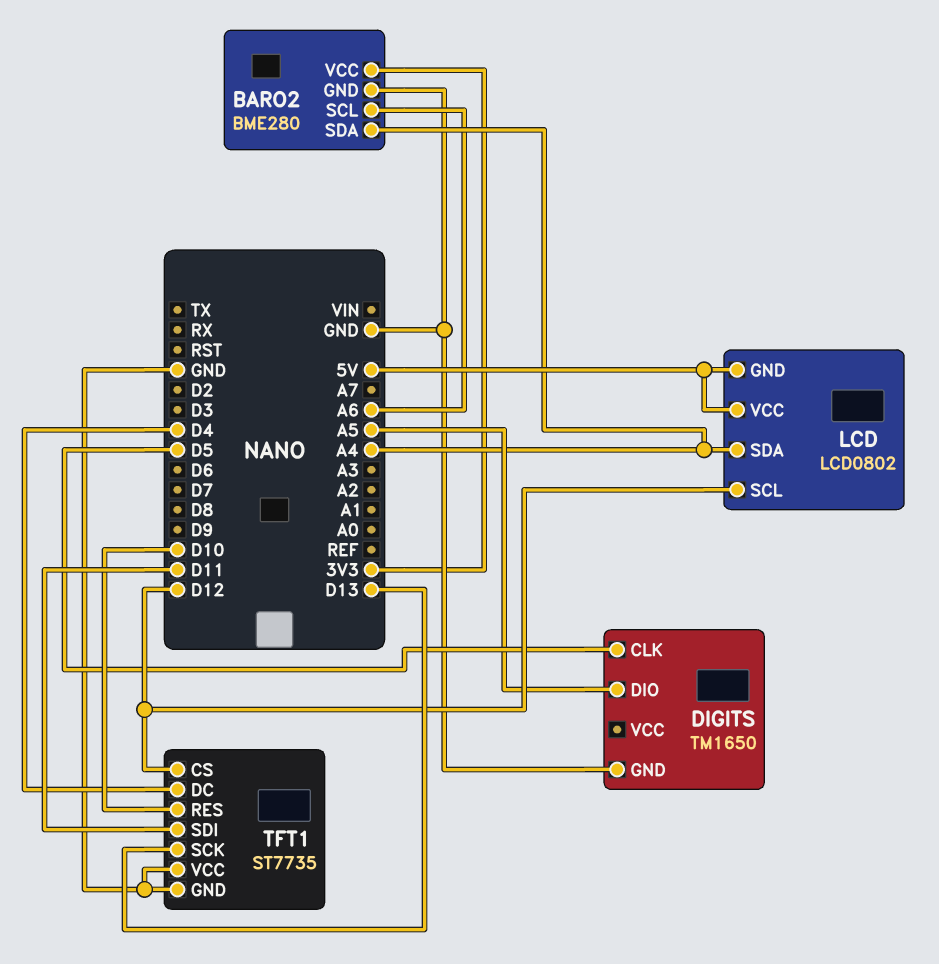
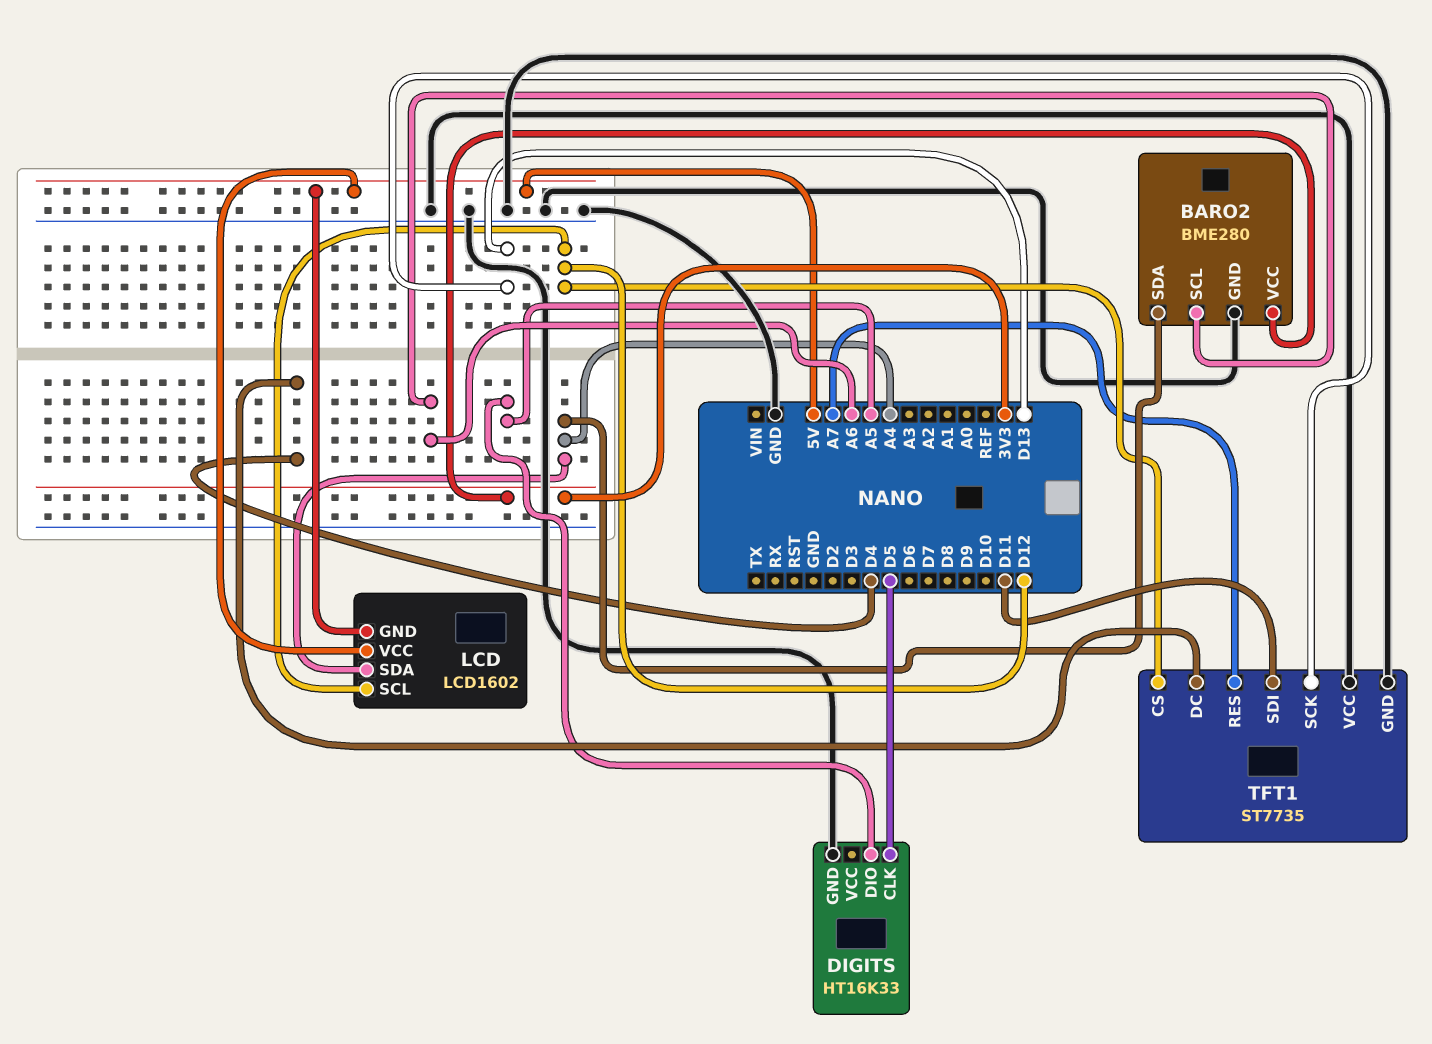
DIGITS: TM1650 -> HT16K33
LCD: LCD0802 -> LCD1602
TFT1 pin RES: D10 -> A7

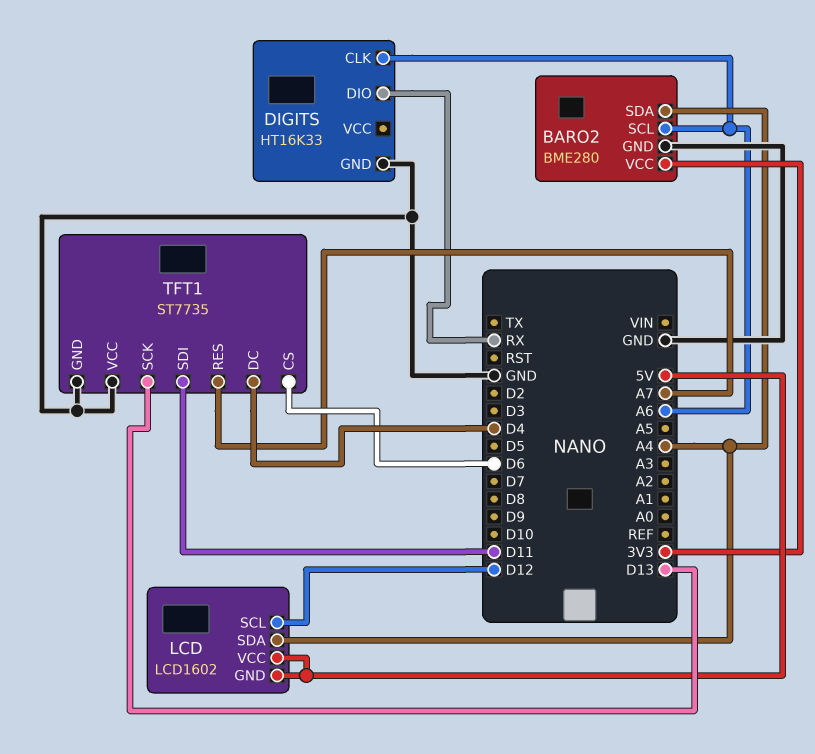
DIGITS pin CLK: D5 -> A6
DIGITS pin DIO: A5 -> RX
TFT1 pin CS: D12 -> D6

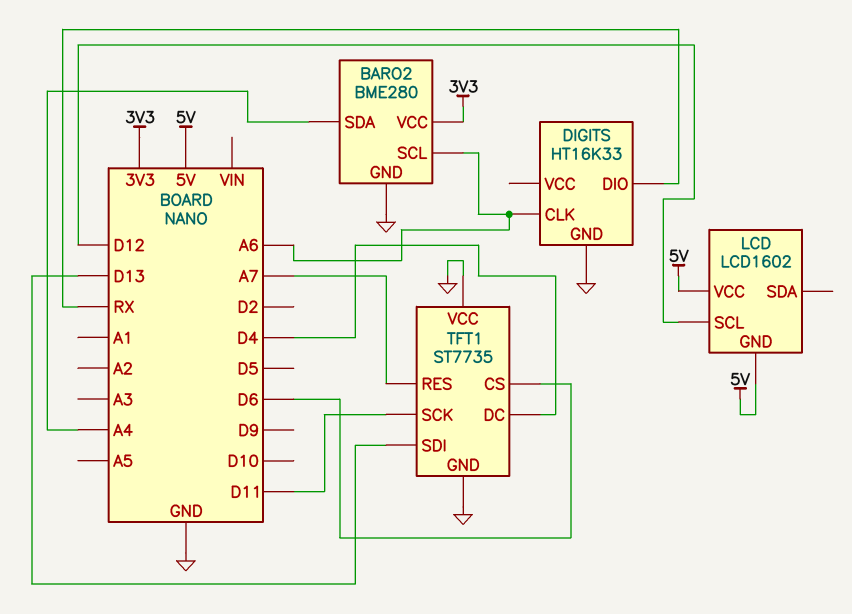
LCD pin SDA: A4 -> none
TFT1 pin SCK: D13 -> D11
TFT1 pin SDI: D11 -> D13

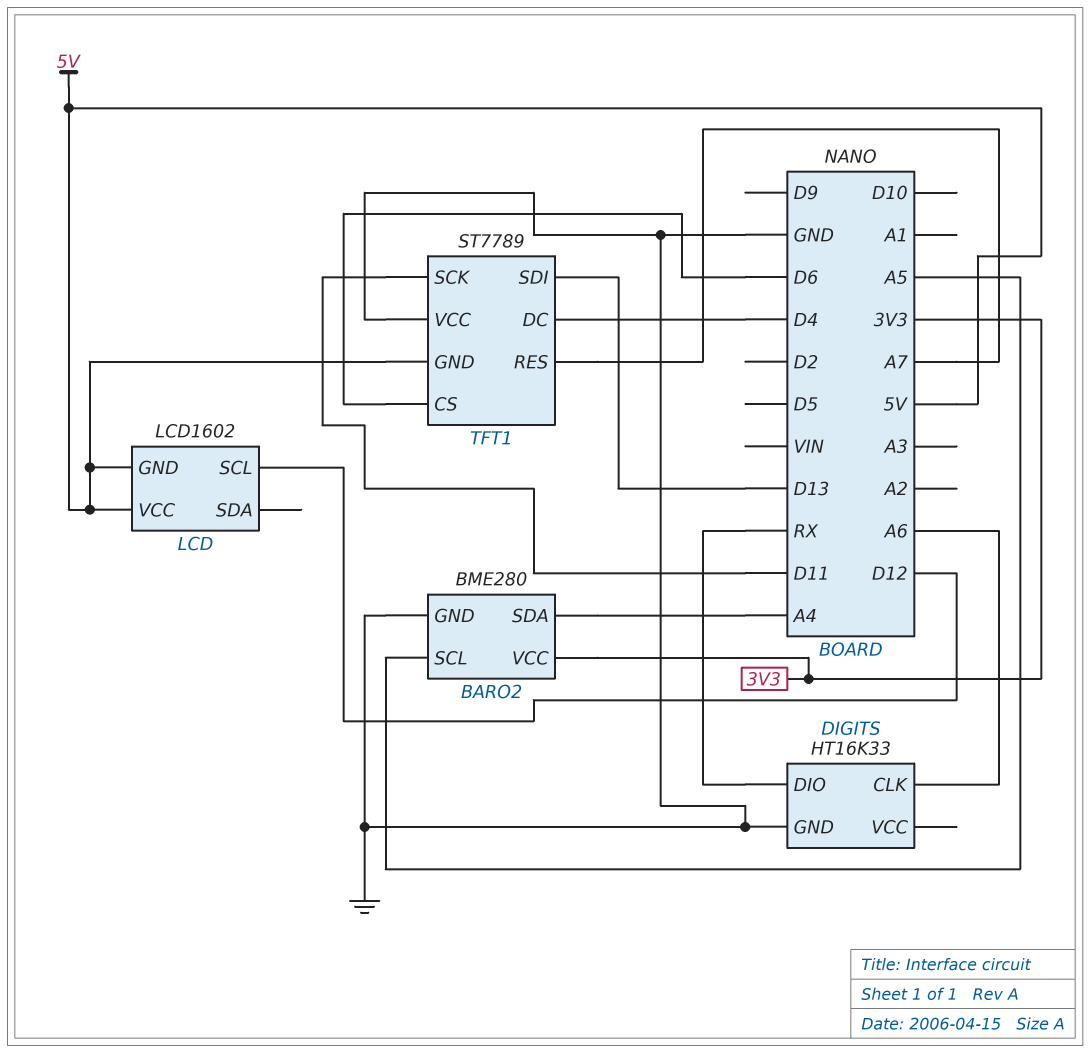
BARO2 pin SCL: A6 -> A5
TFT1: ST7735 -> ST7789
TFT1 pin GND: GND -> 5V

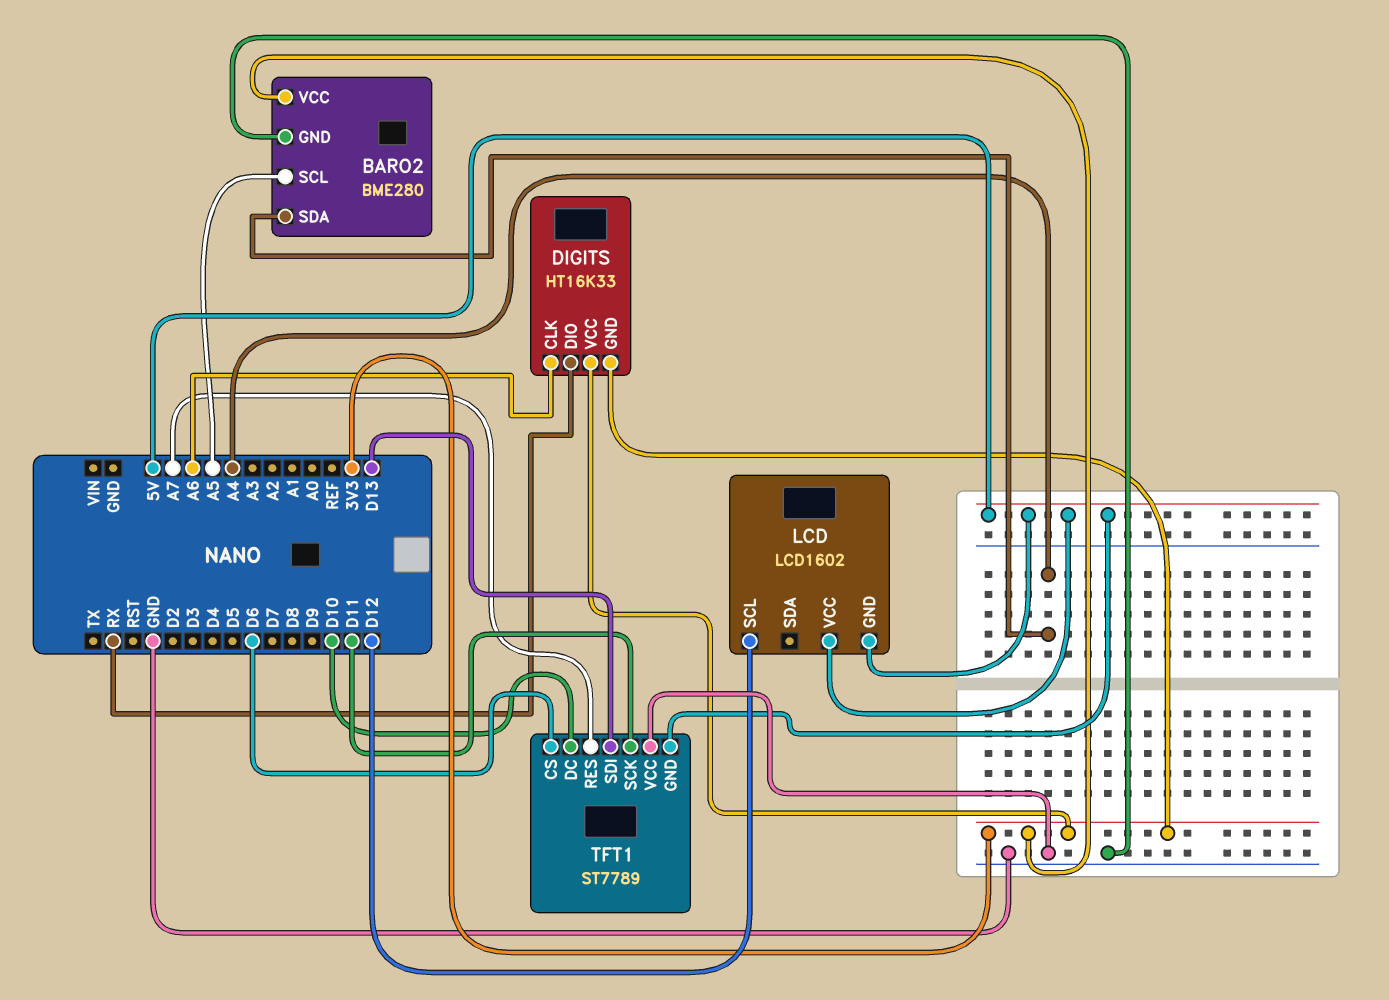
DIGITS pin GND: GND -> 3V3
DIGITS pin VCC: none -> 3V3
TFT1 pin DC: D4 -> D10

